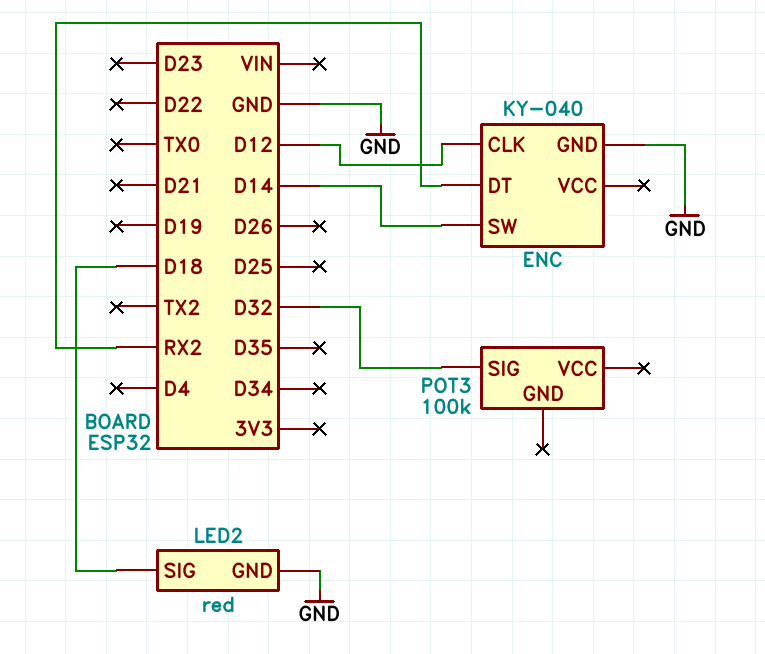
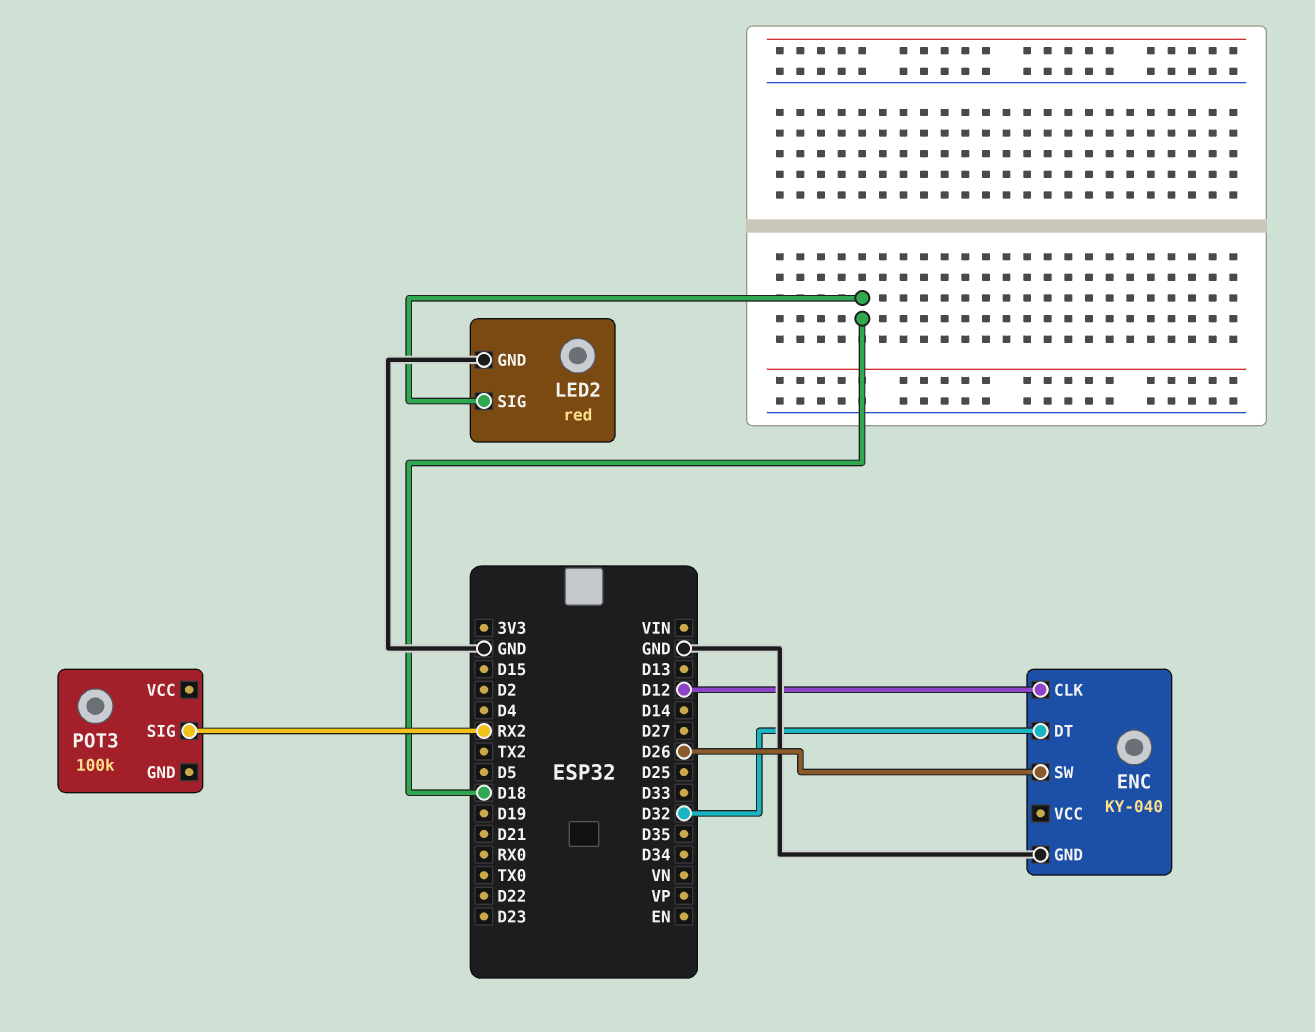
ENC pin DT: RX2 -> D32
ENC pin SW: D14 -> D26
POT3 pin SIG: D32 -> RX2

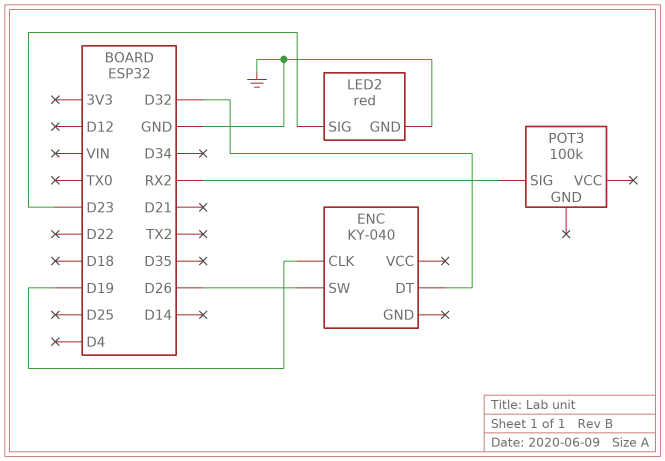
ENC pin CLK: D12 -> D19
ENC pin GND: GND -> none
LED2 pin SIG: D18 -> D23

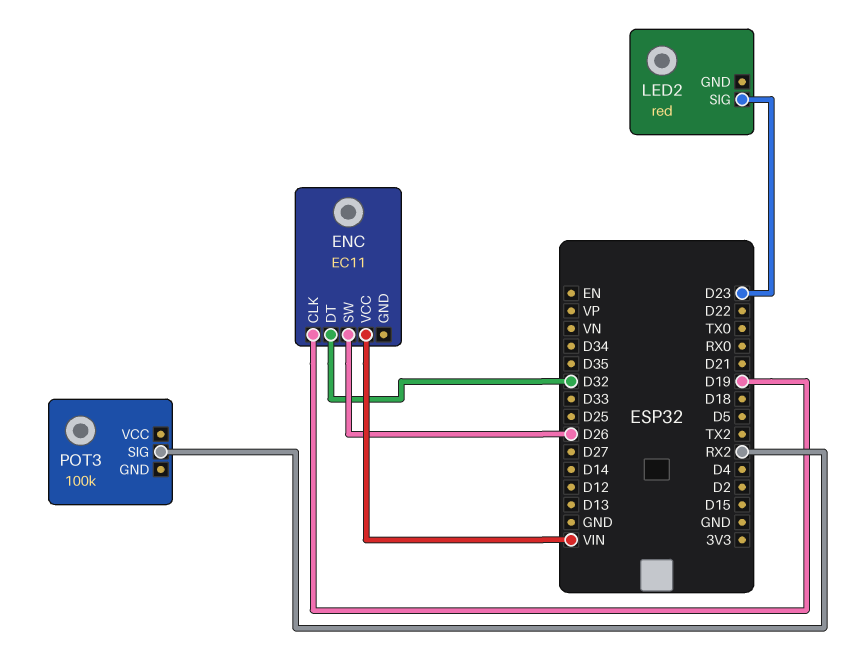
ENC: KY-040 -> EC11
ENC pin VCC: none -> VIN
LED2 pin GND: GND -> none

